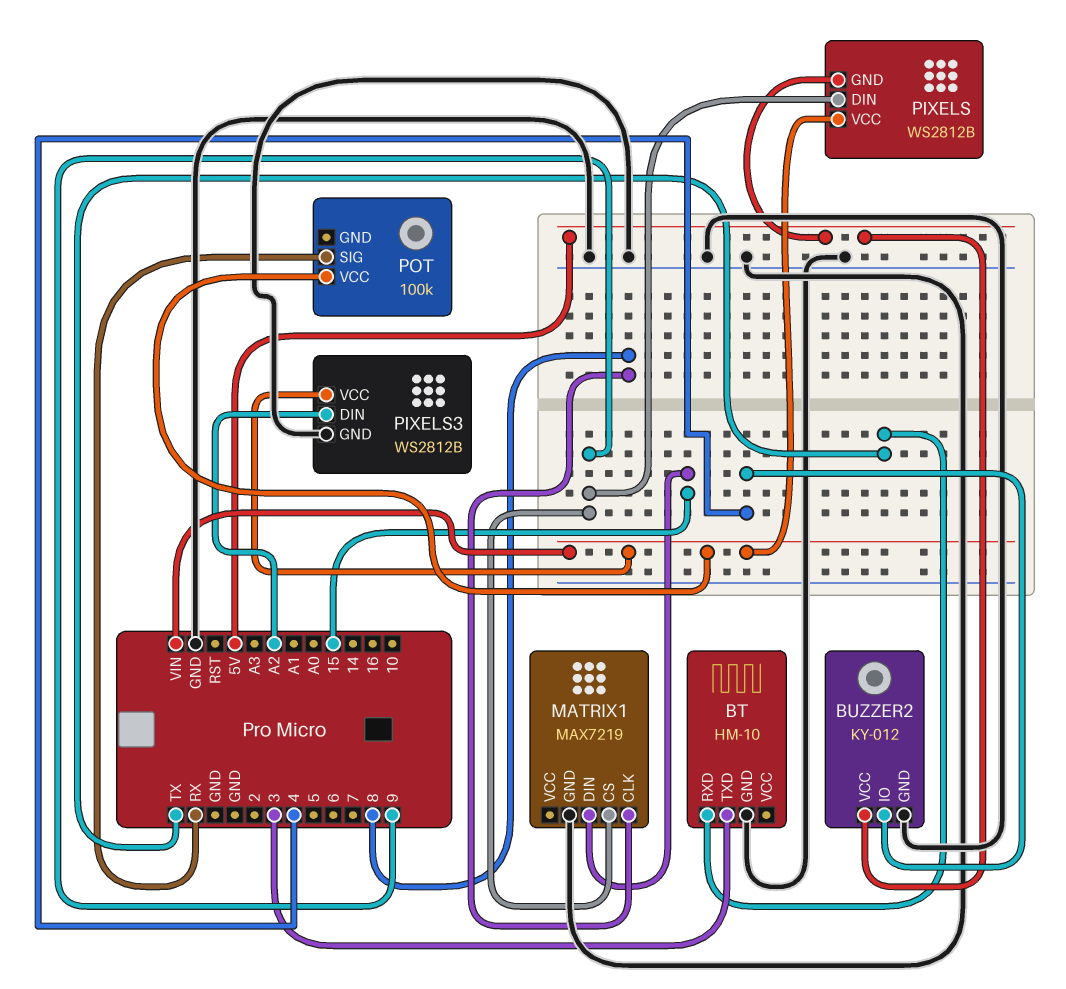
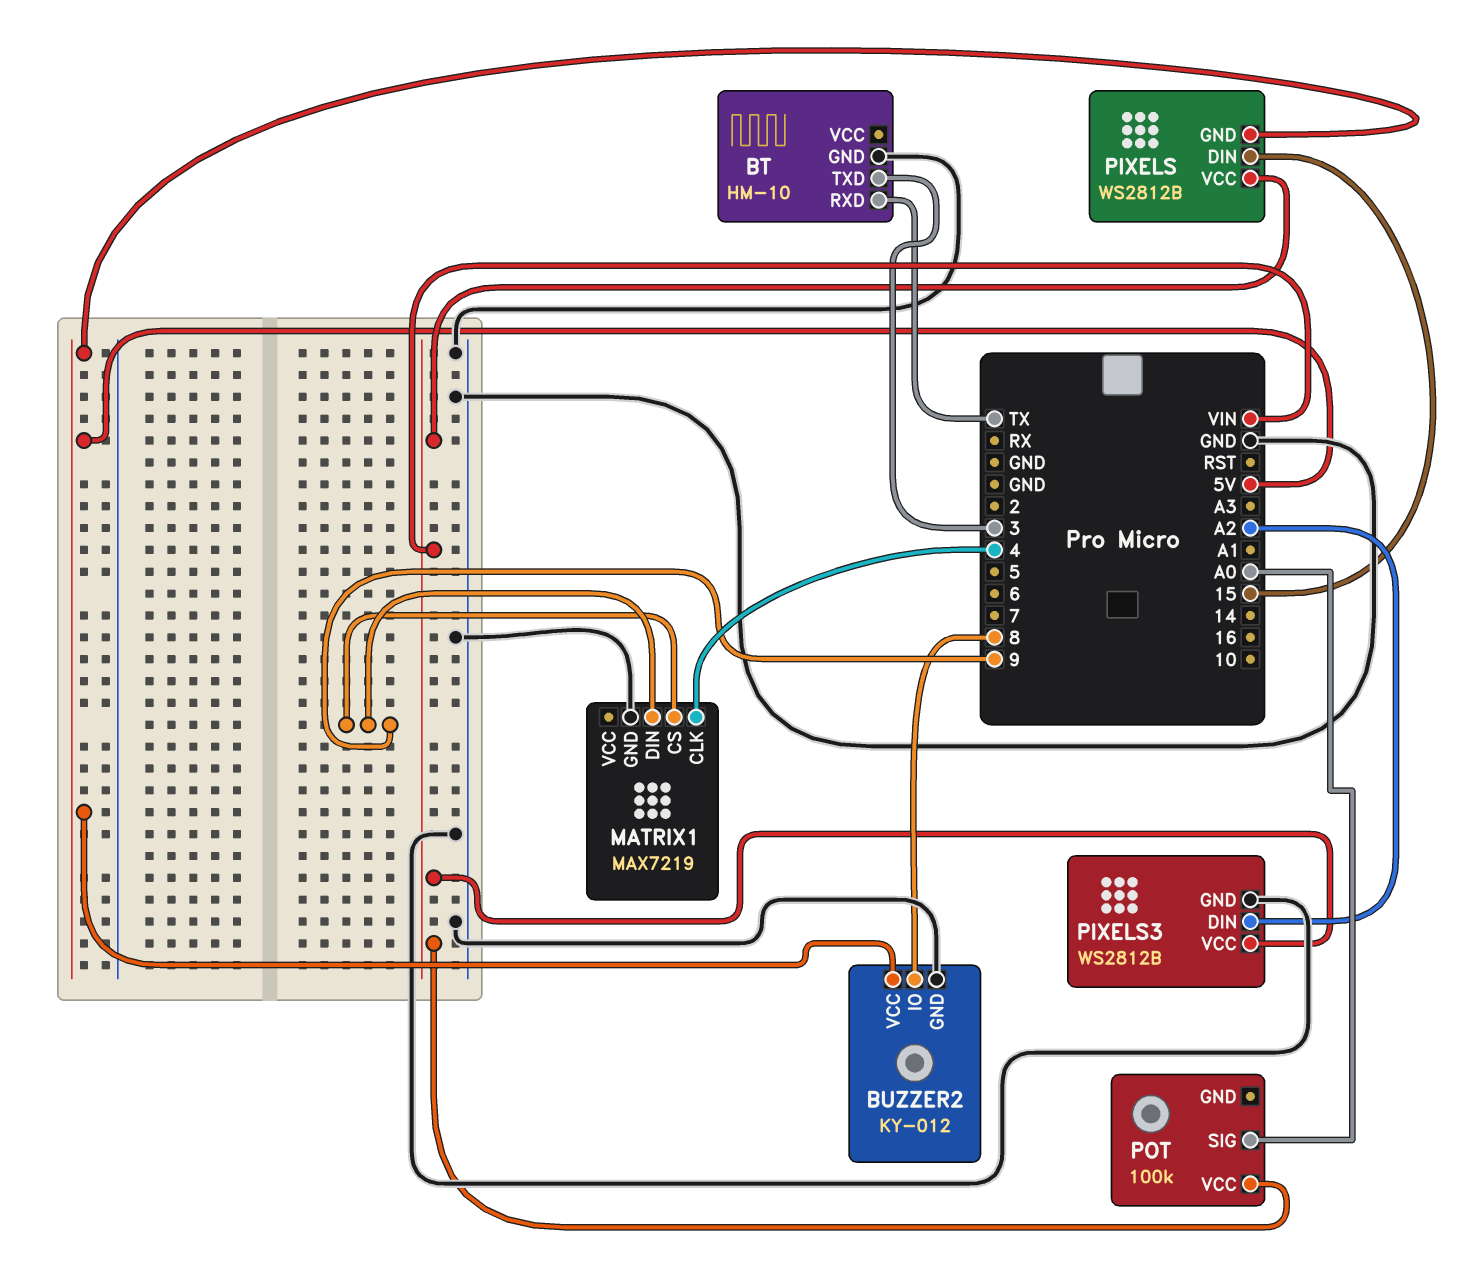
BUZZER2 pin IO: 4 -> 8
MATRIX1 pin CLK: 8 -> 4
MATRIX1 pin DIN: 15 -> 9
PIXELS pin DIN: 9 -> 15
POT pin SIG: RX -> A0

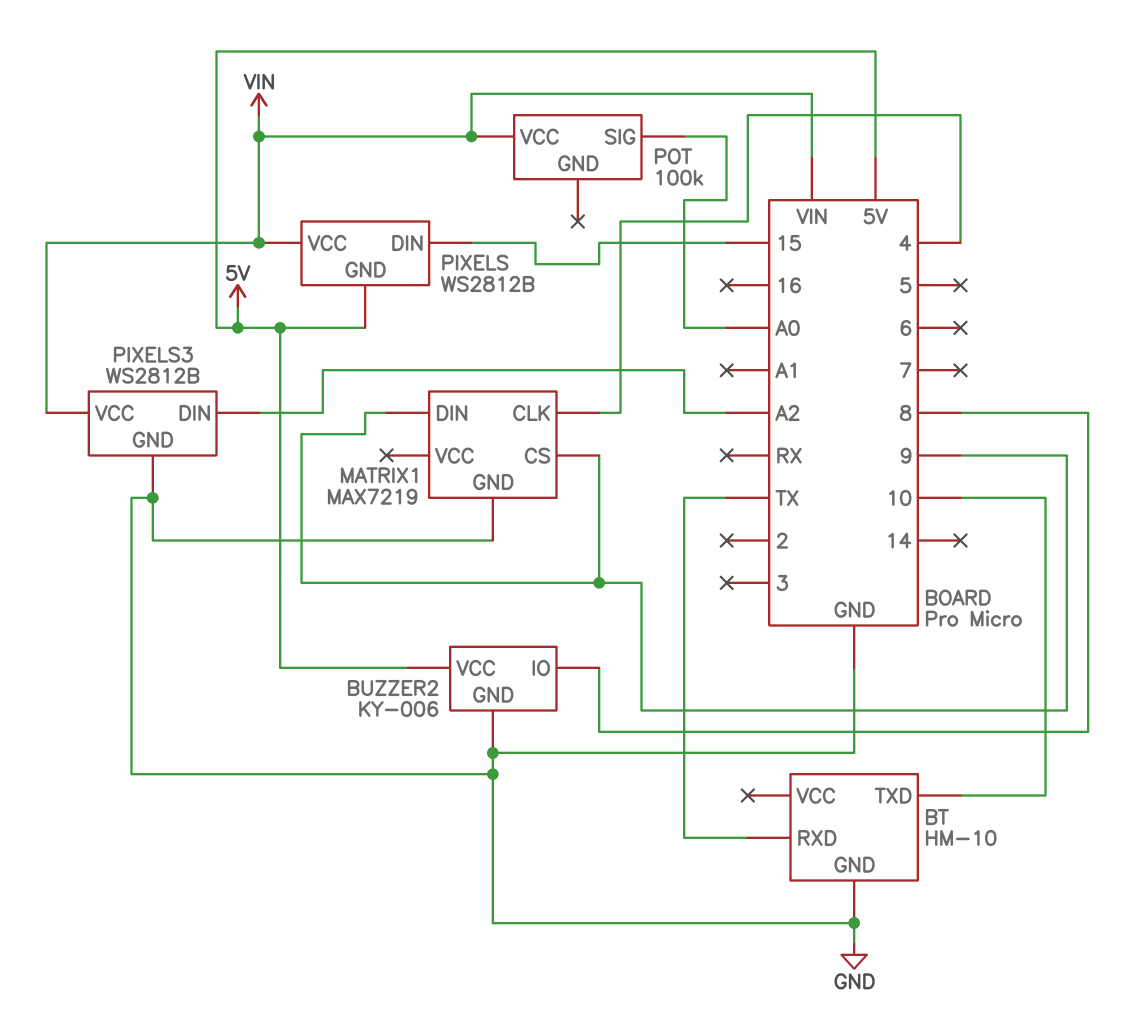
BT pin TXD: 3 -> 10
BUZZER2: KY-012 -> KY-006

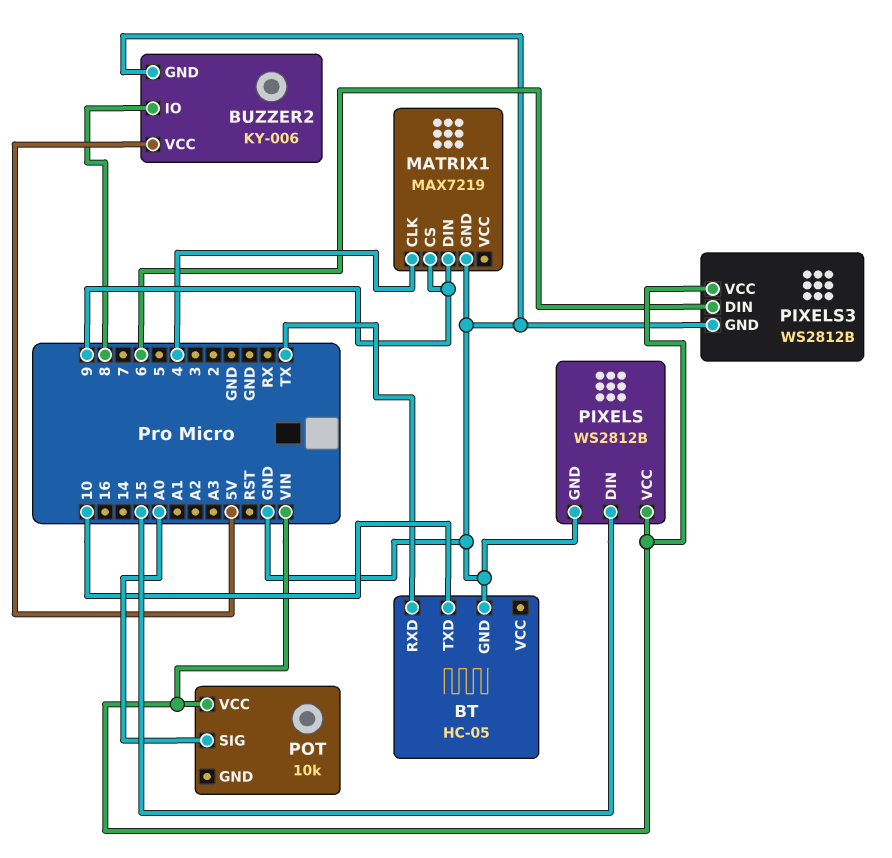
BT: HM-10 -> HC-05
PIXELS pin GND: 5V -> GND
PIXELS3 pin DIN: A2 -> 6
POT: 100k -> 10k

